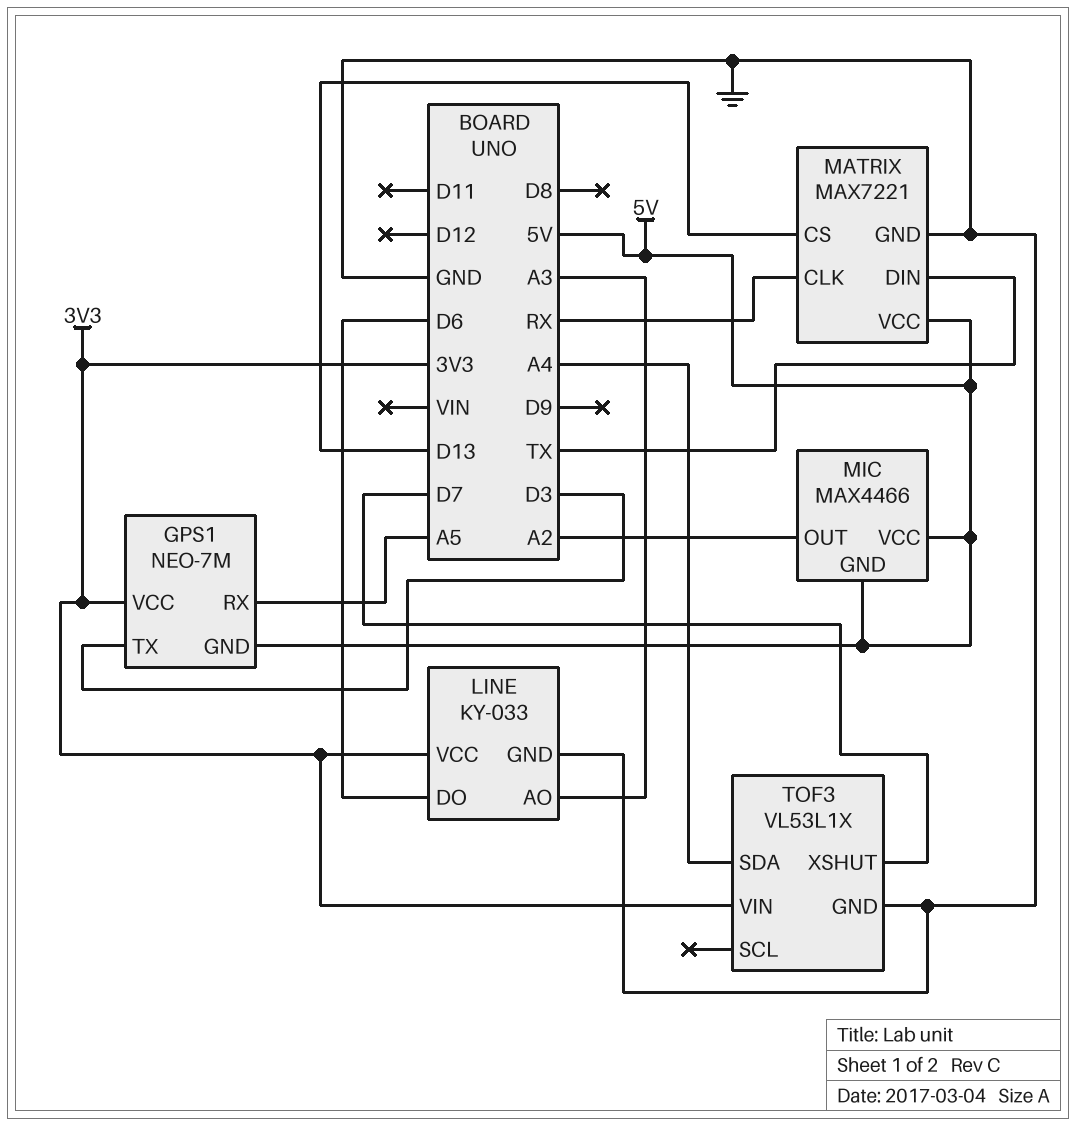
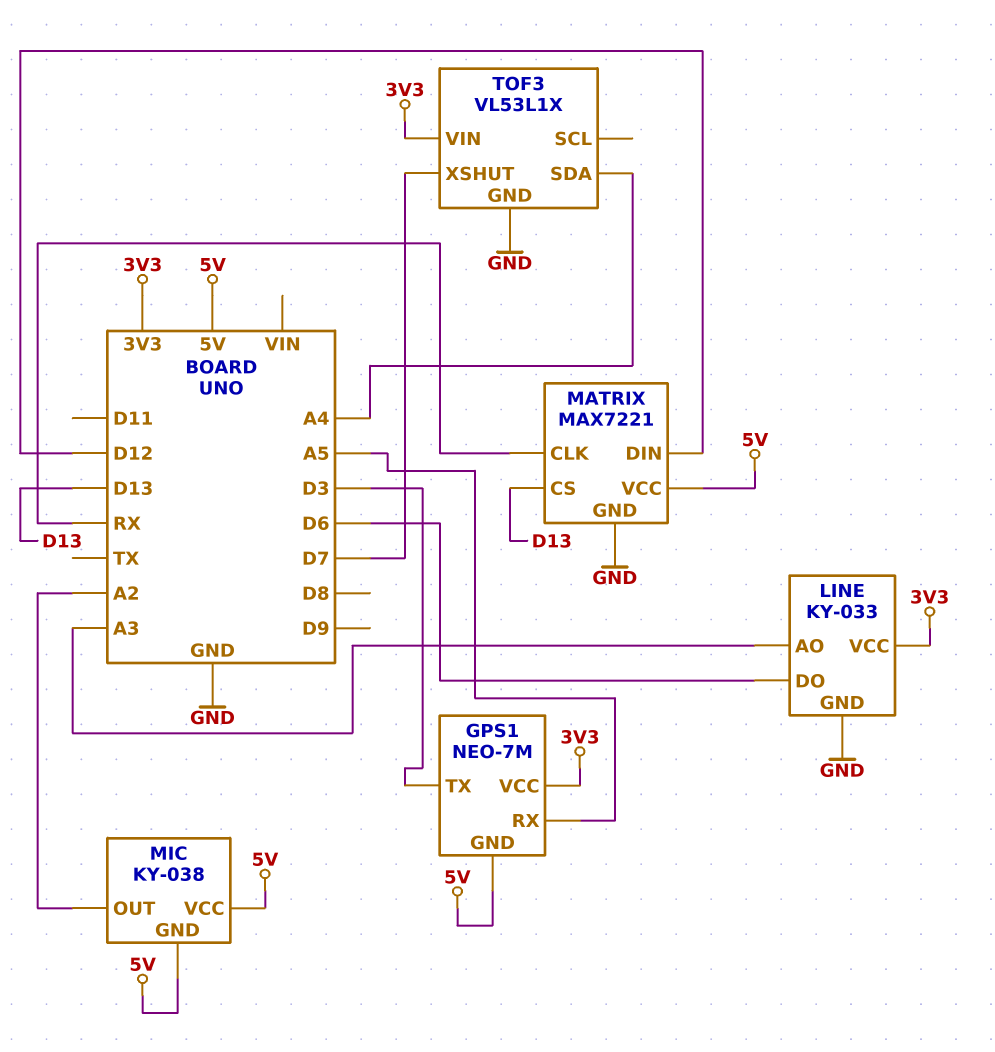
MATRIX pin DIN: TX -> D12
MIC: MAX4466 -> KY-038

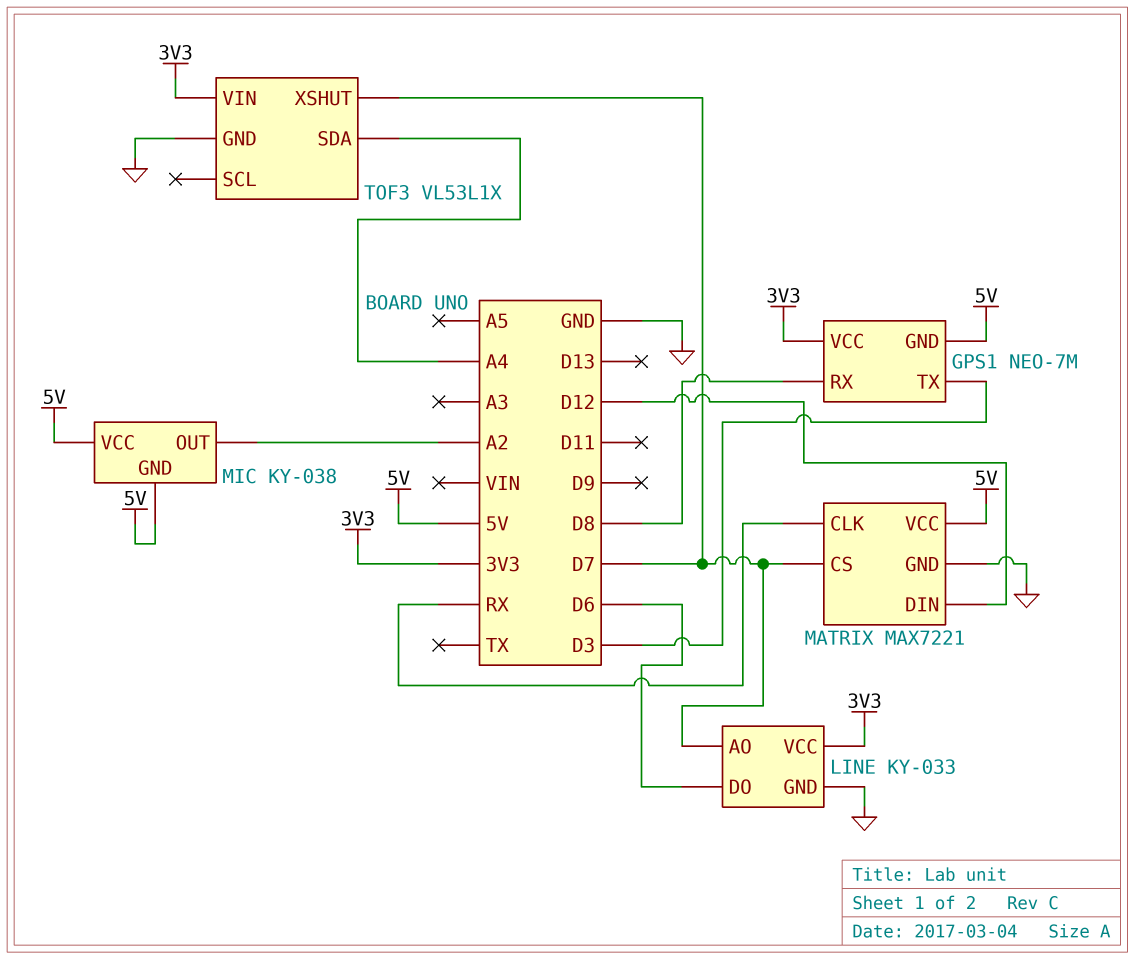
GPS1 pin RX: A5 -> D8
LINE pin AO: A3 -> D7
MATRIX pin CS: D13 -> D7

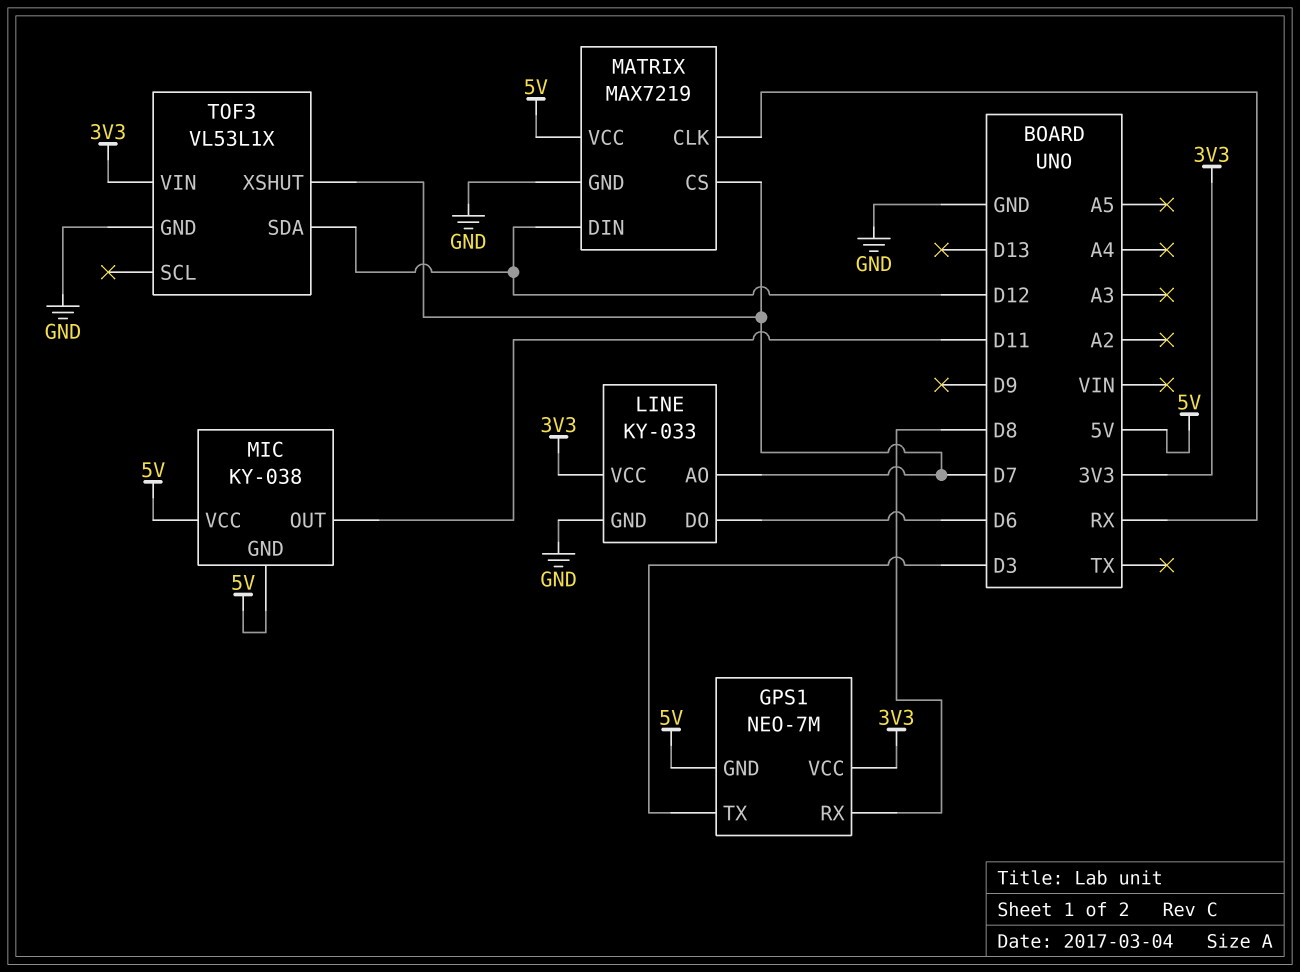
MATRIX: MAX7221 -> MAX7219
MIC pin OUT: A2 -> D11
TOF3 pin SDA: A4 -> D12

